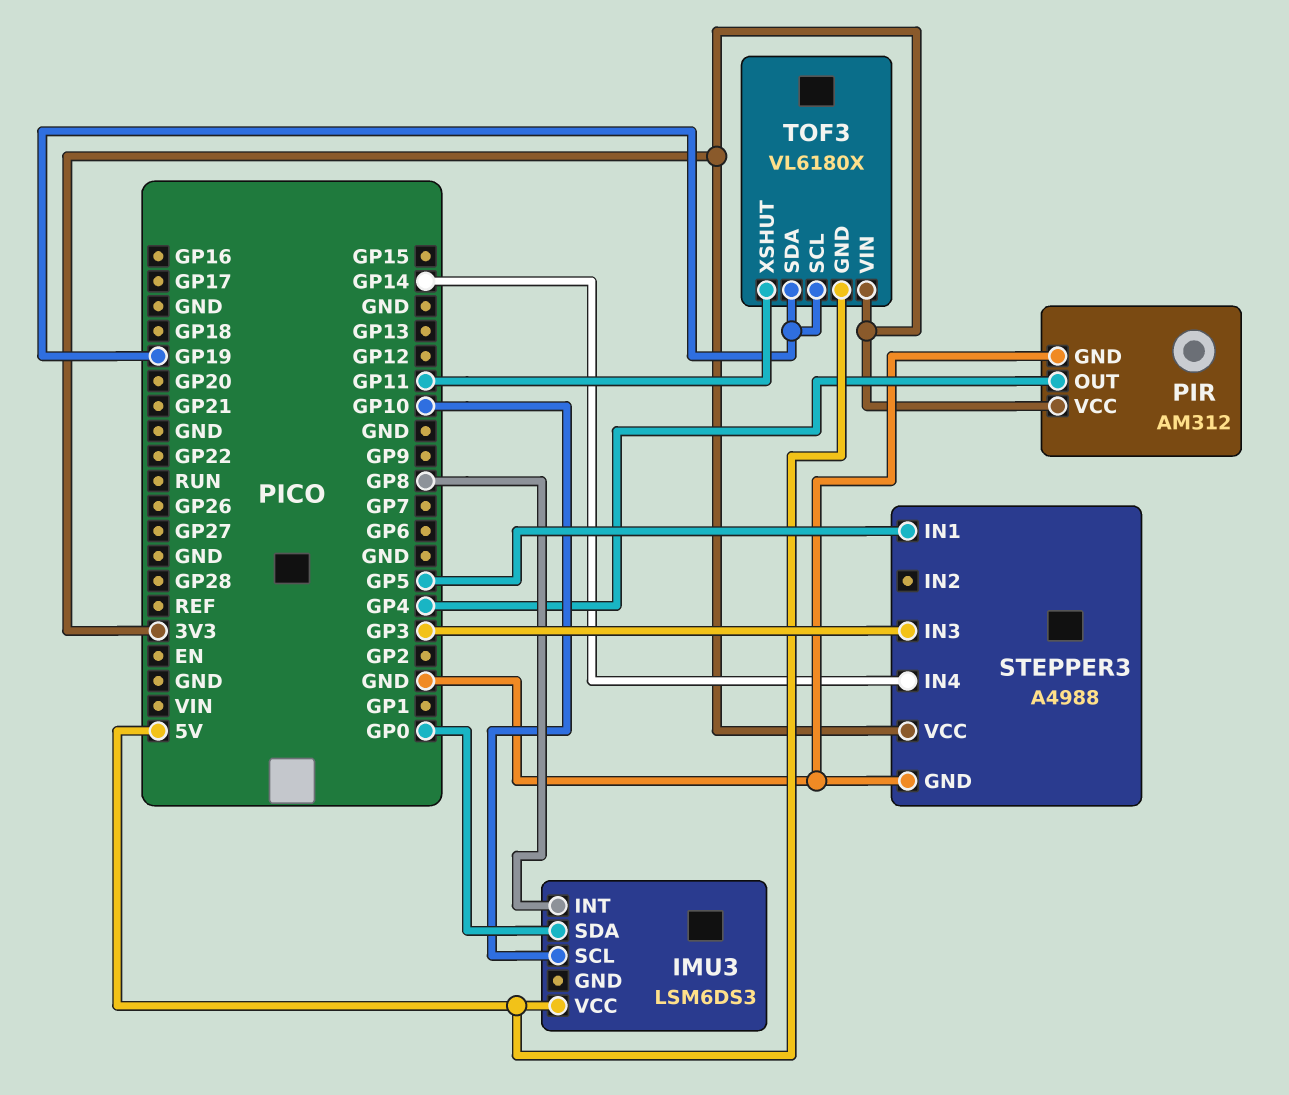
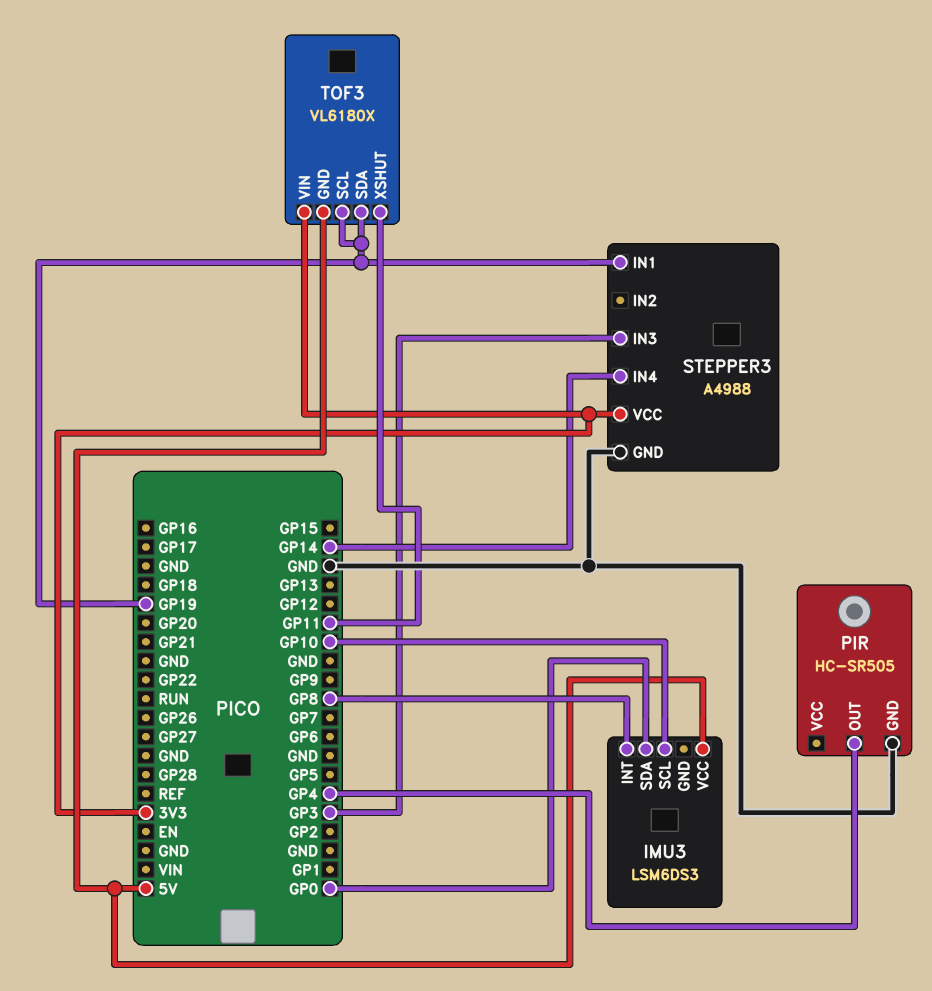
PIR: AM312 -> HC-SR505
PIR pin VCC: 3V3 -> none
STEPPER3 pin IN1: GP5 -> GP19

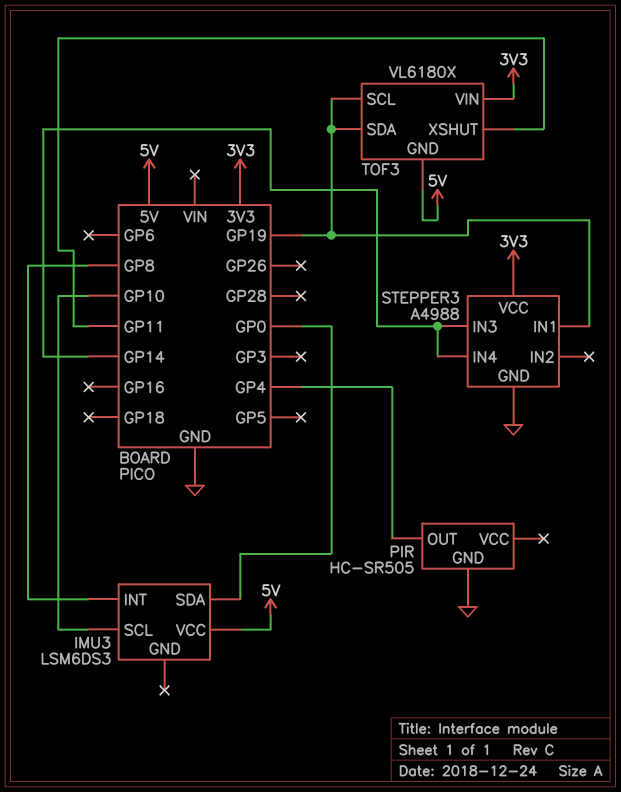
STEPPER3 pin IN3: GP3 -> GP14

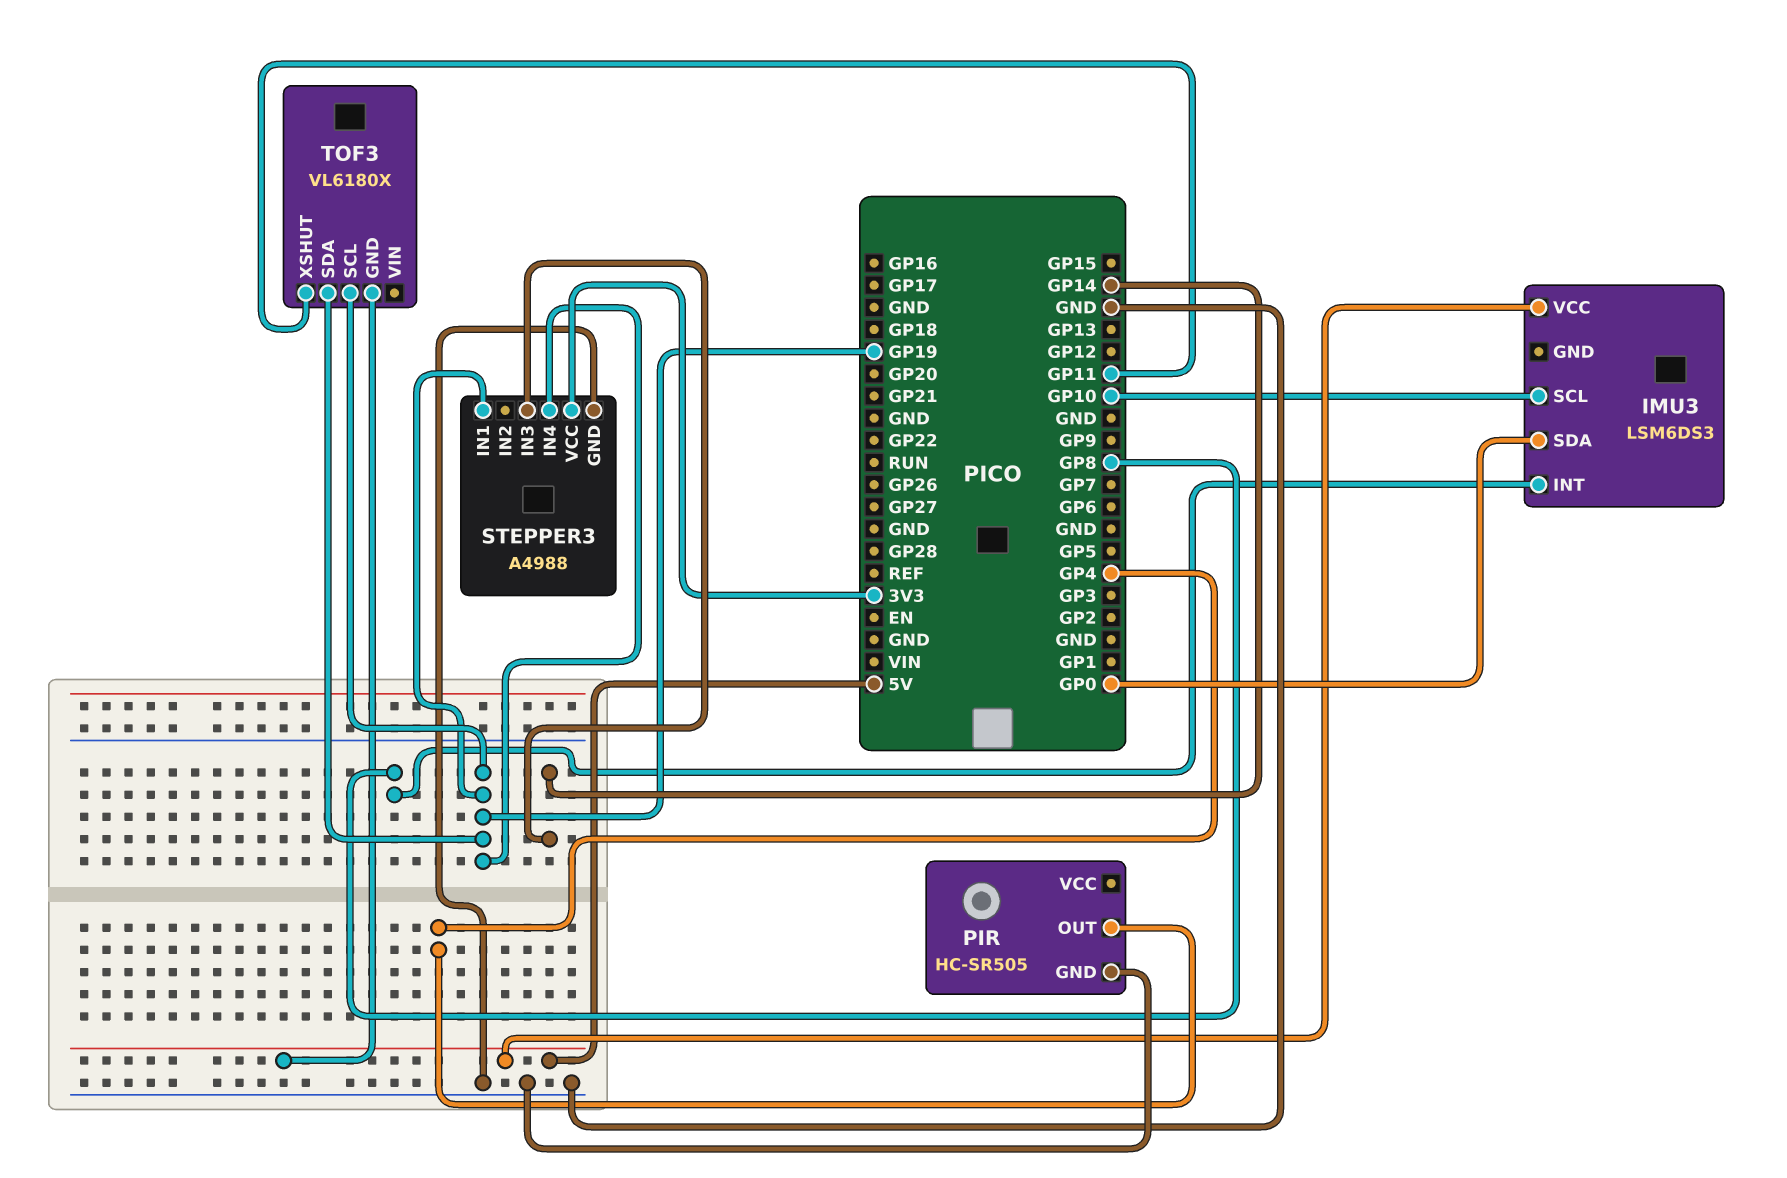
STEPPER3 pin IN4: GP14 -> GP19
TOF3 pin VIN: 3V3 -> none

